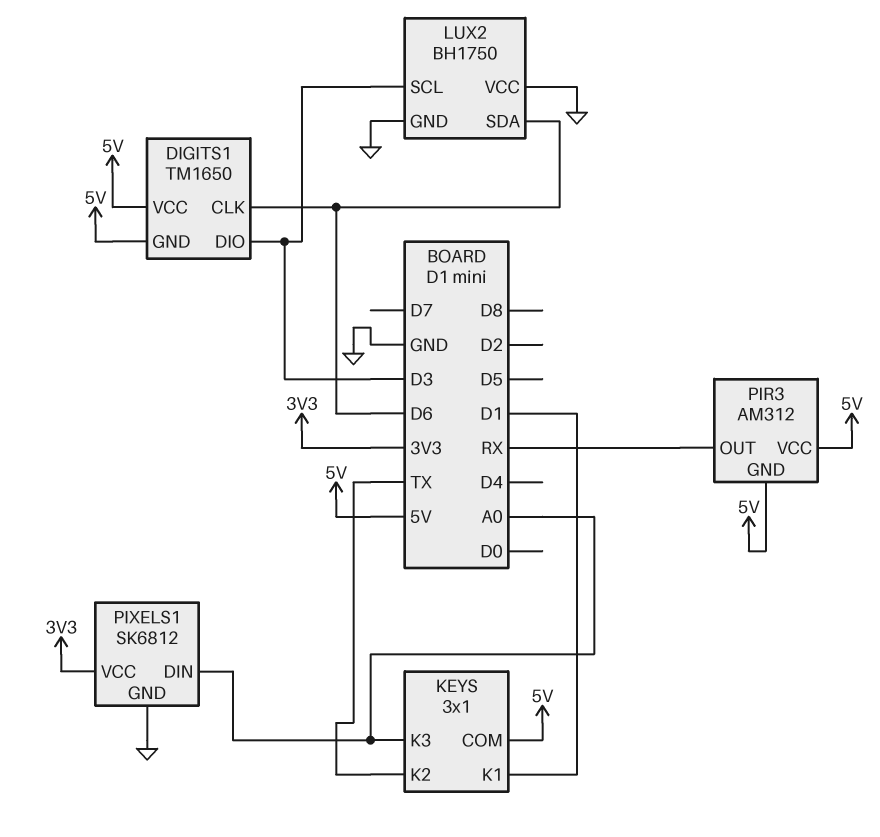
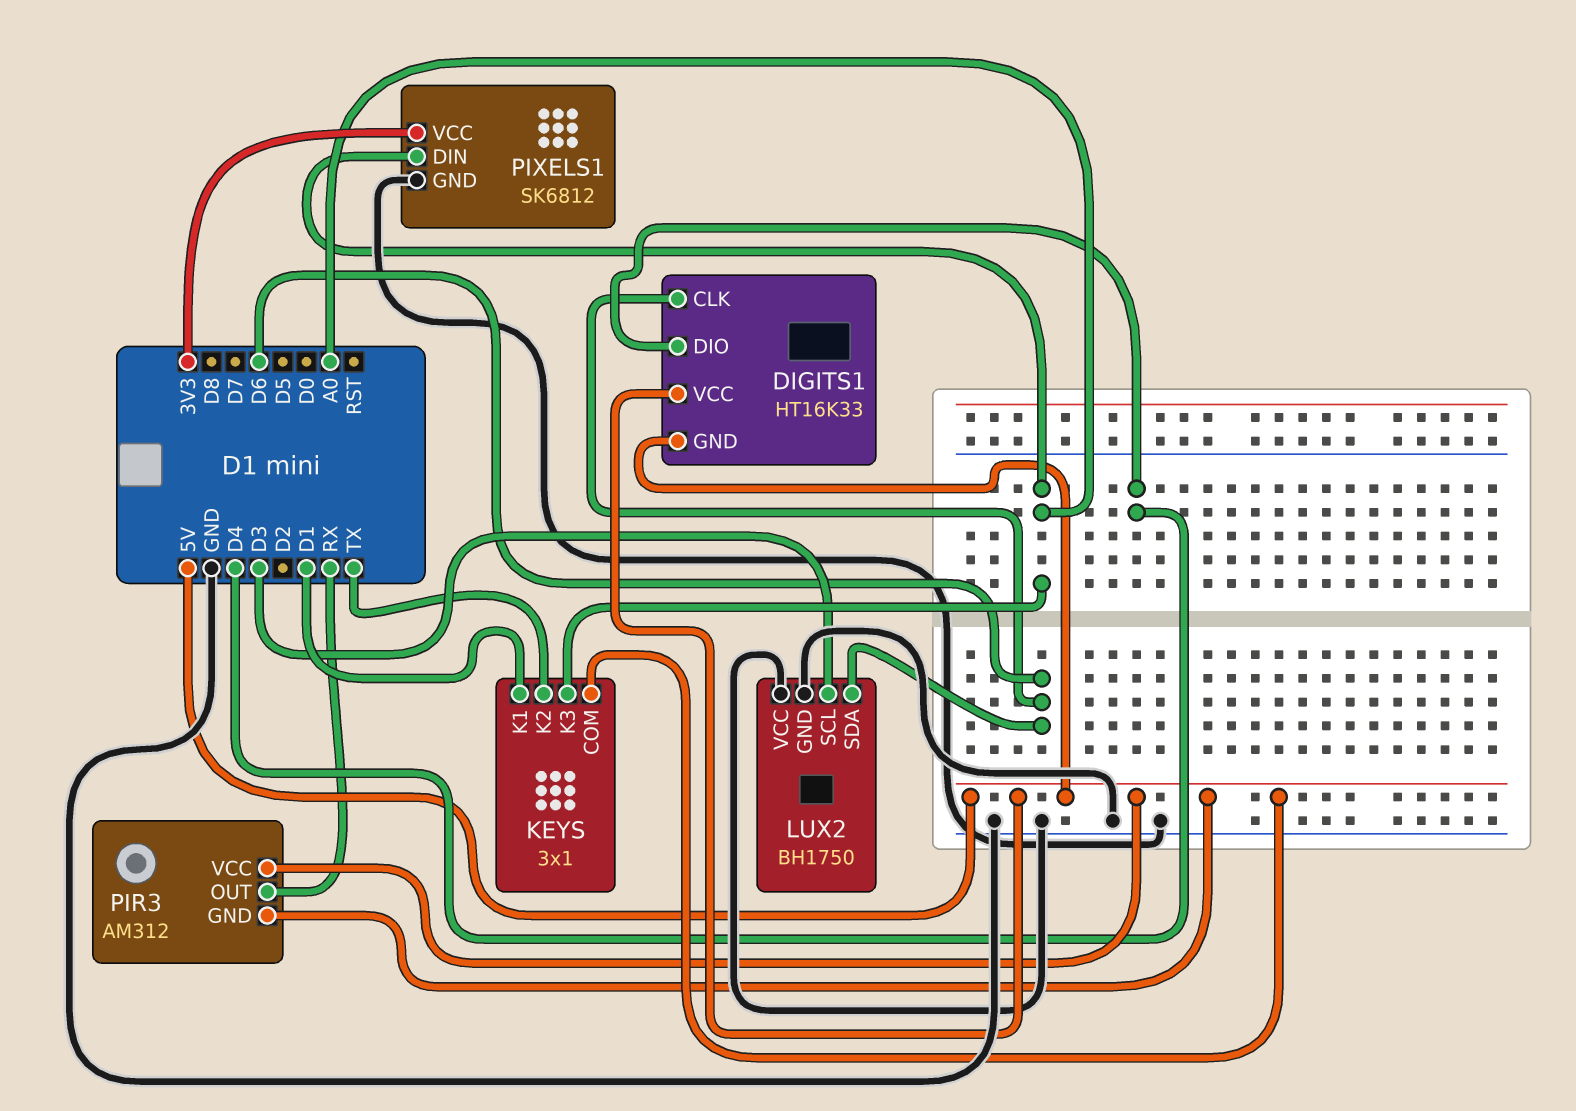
DIGITS1: TM1650 -> HT16K33
DIGITS1 pin DIO: D3 -> D4

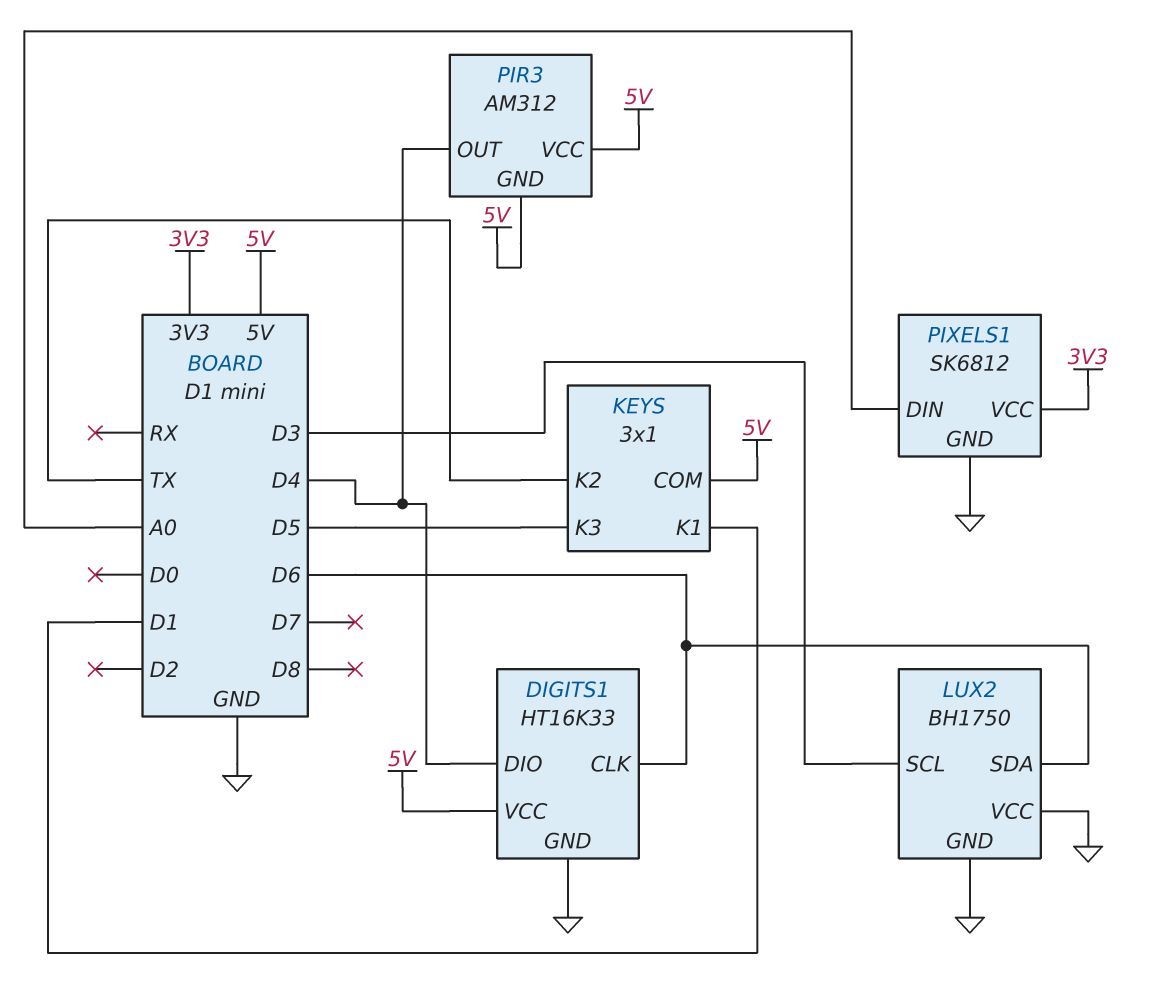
DIGITS1 pin GND: 5V -> GND
KEYS pin K3: A0 -> D5
PIR3 pin OUT: RX -> D4

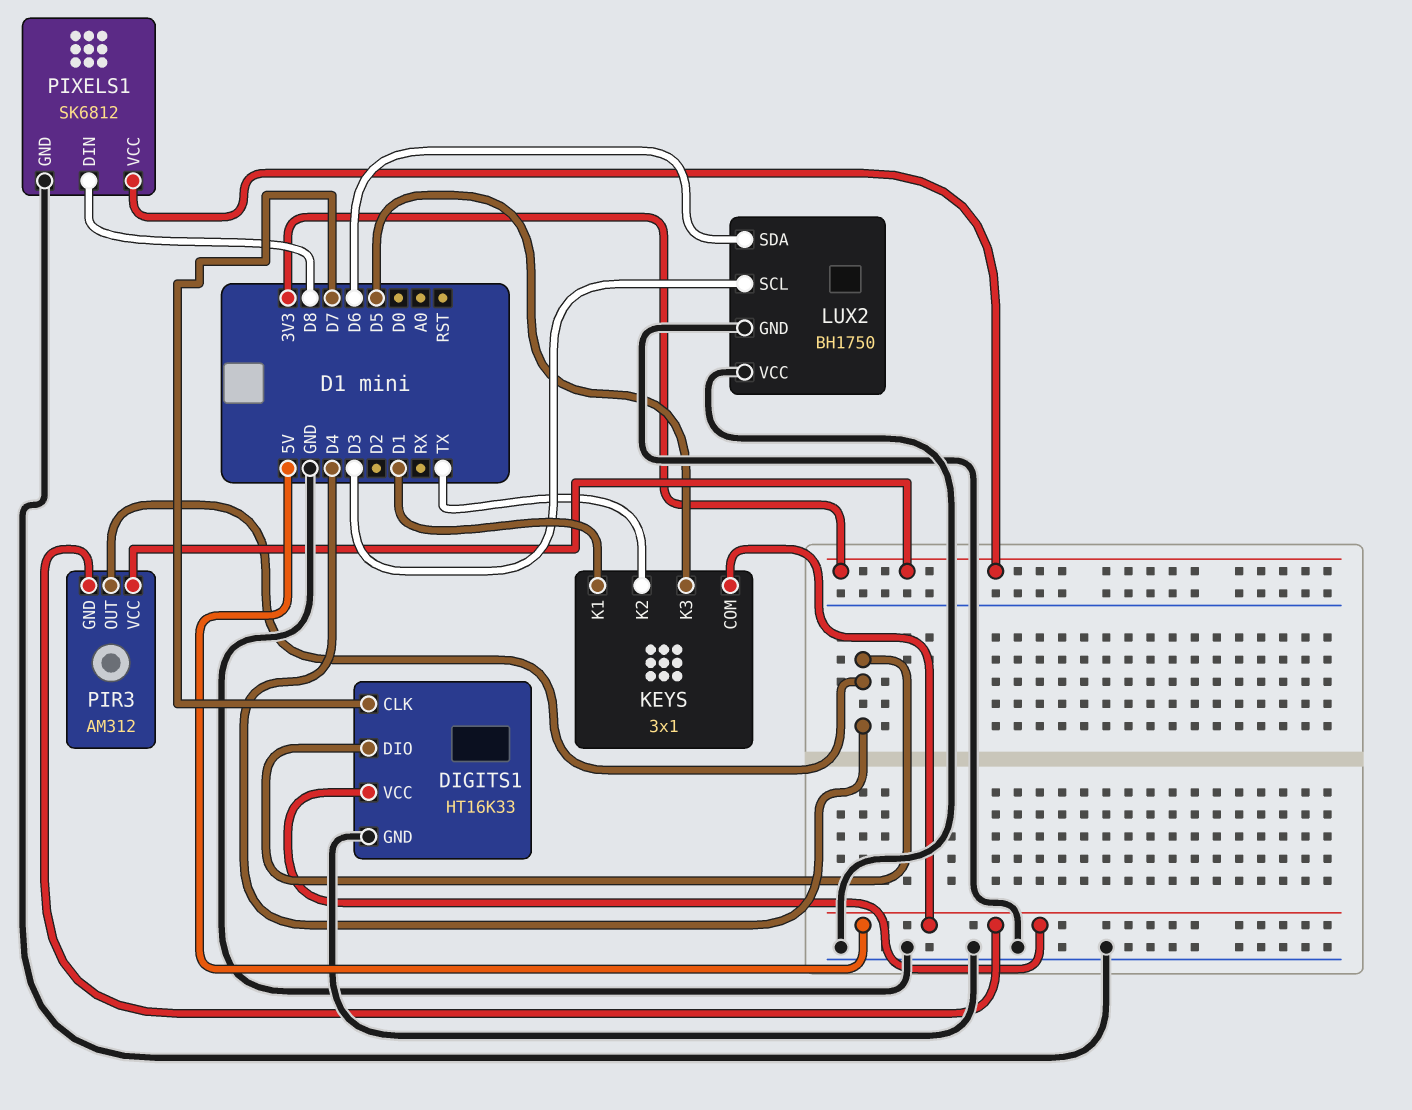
DIGITS1 pin CLK: D6 -> D7
PIR3 pin VCC: 5V -> 3V3
PIXELS1 pin DIN: A0 -> D8

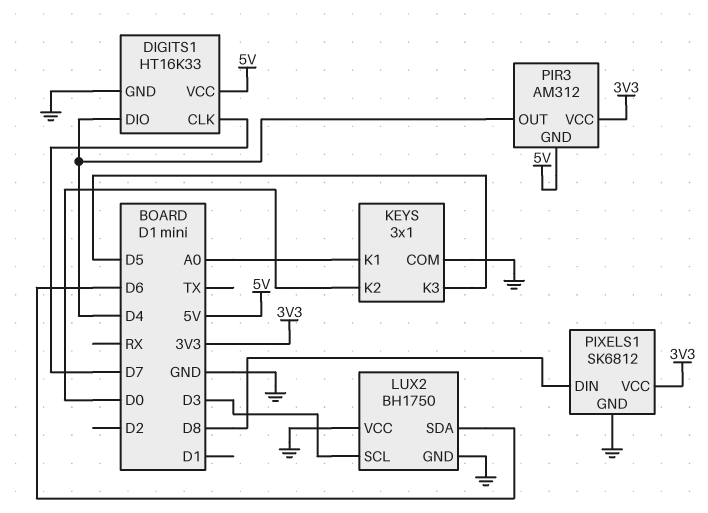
KEYS pin COM: 5V -> GND
KEYS pin K1: D1 -> A0
KEYS pin K2: TX -> D0

